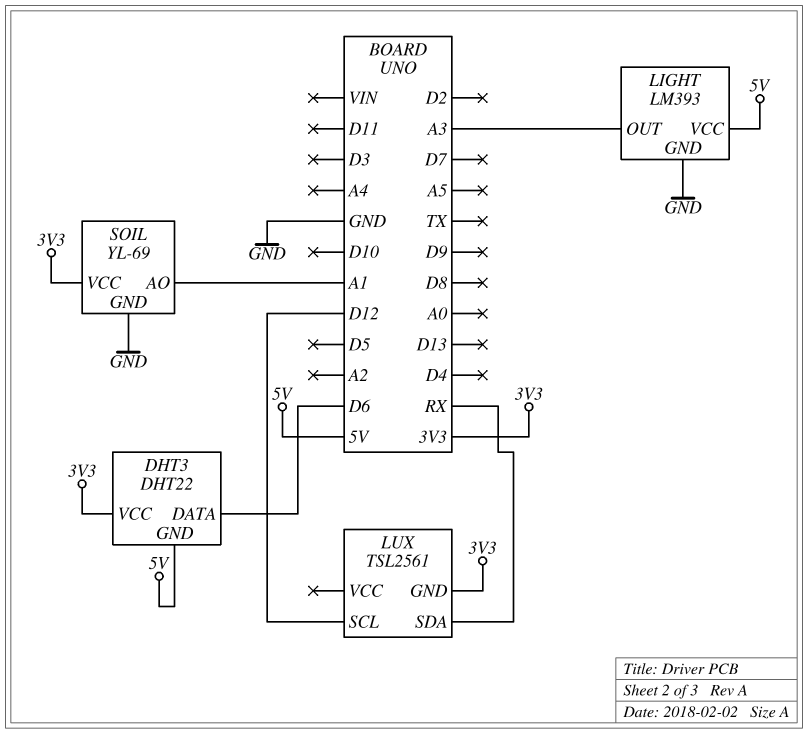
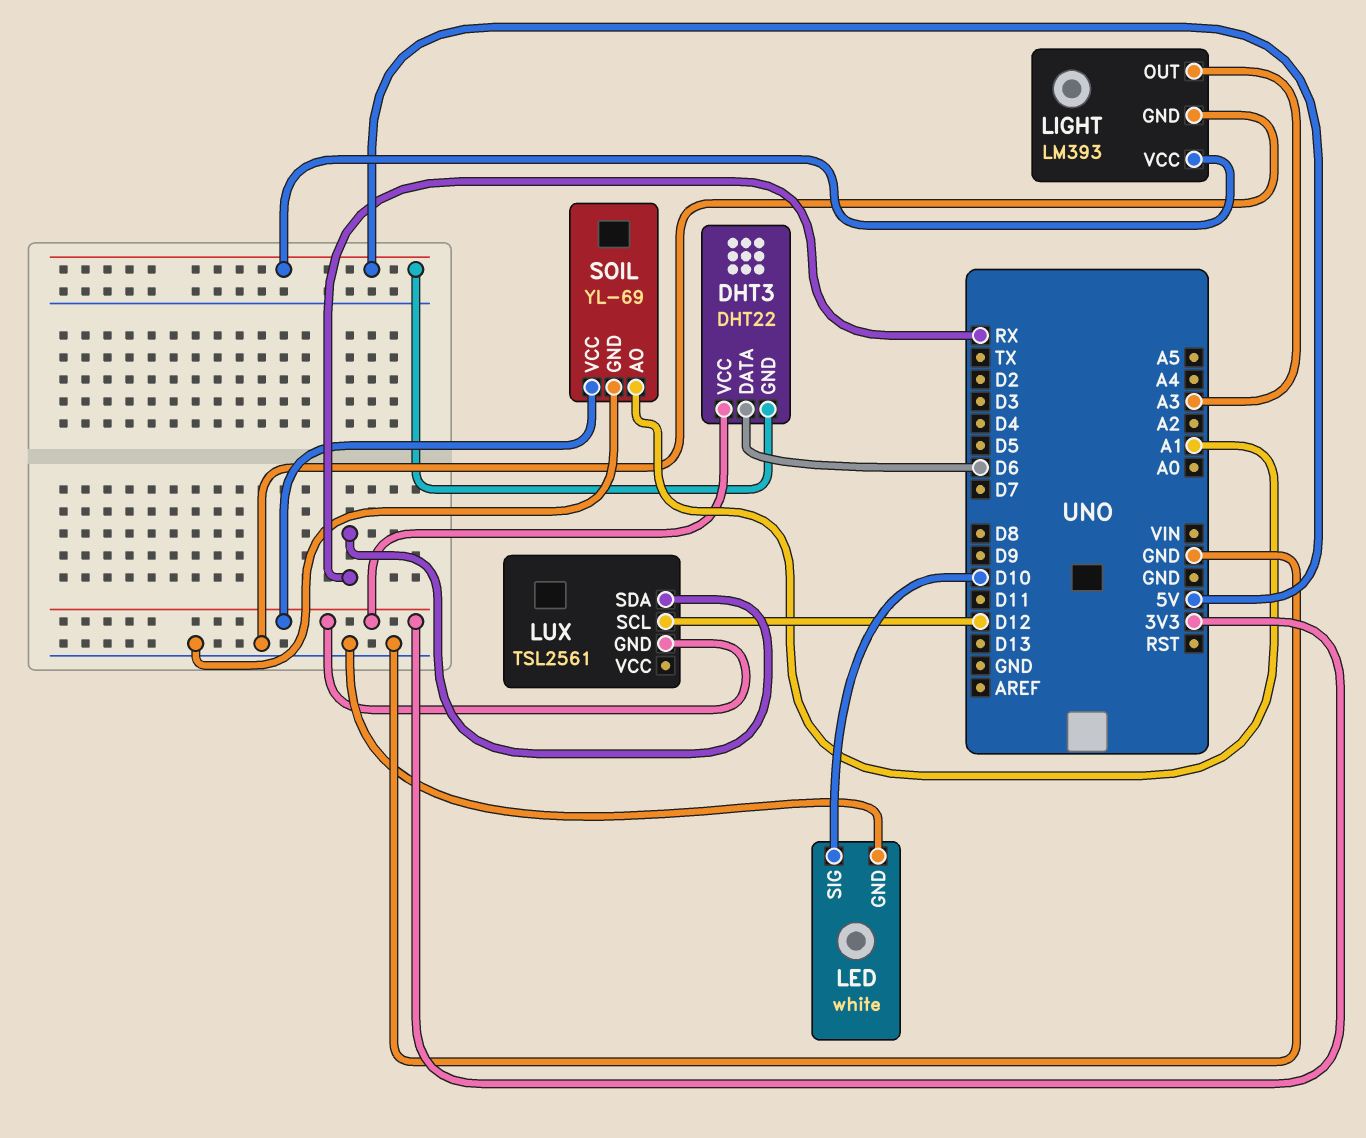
LED: none -> white
LED pin GND: none -> GND
LED pin SIG: none -> D10

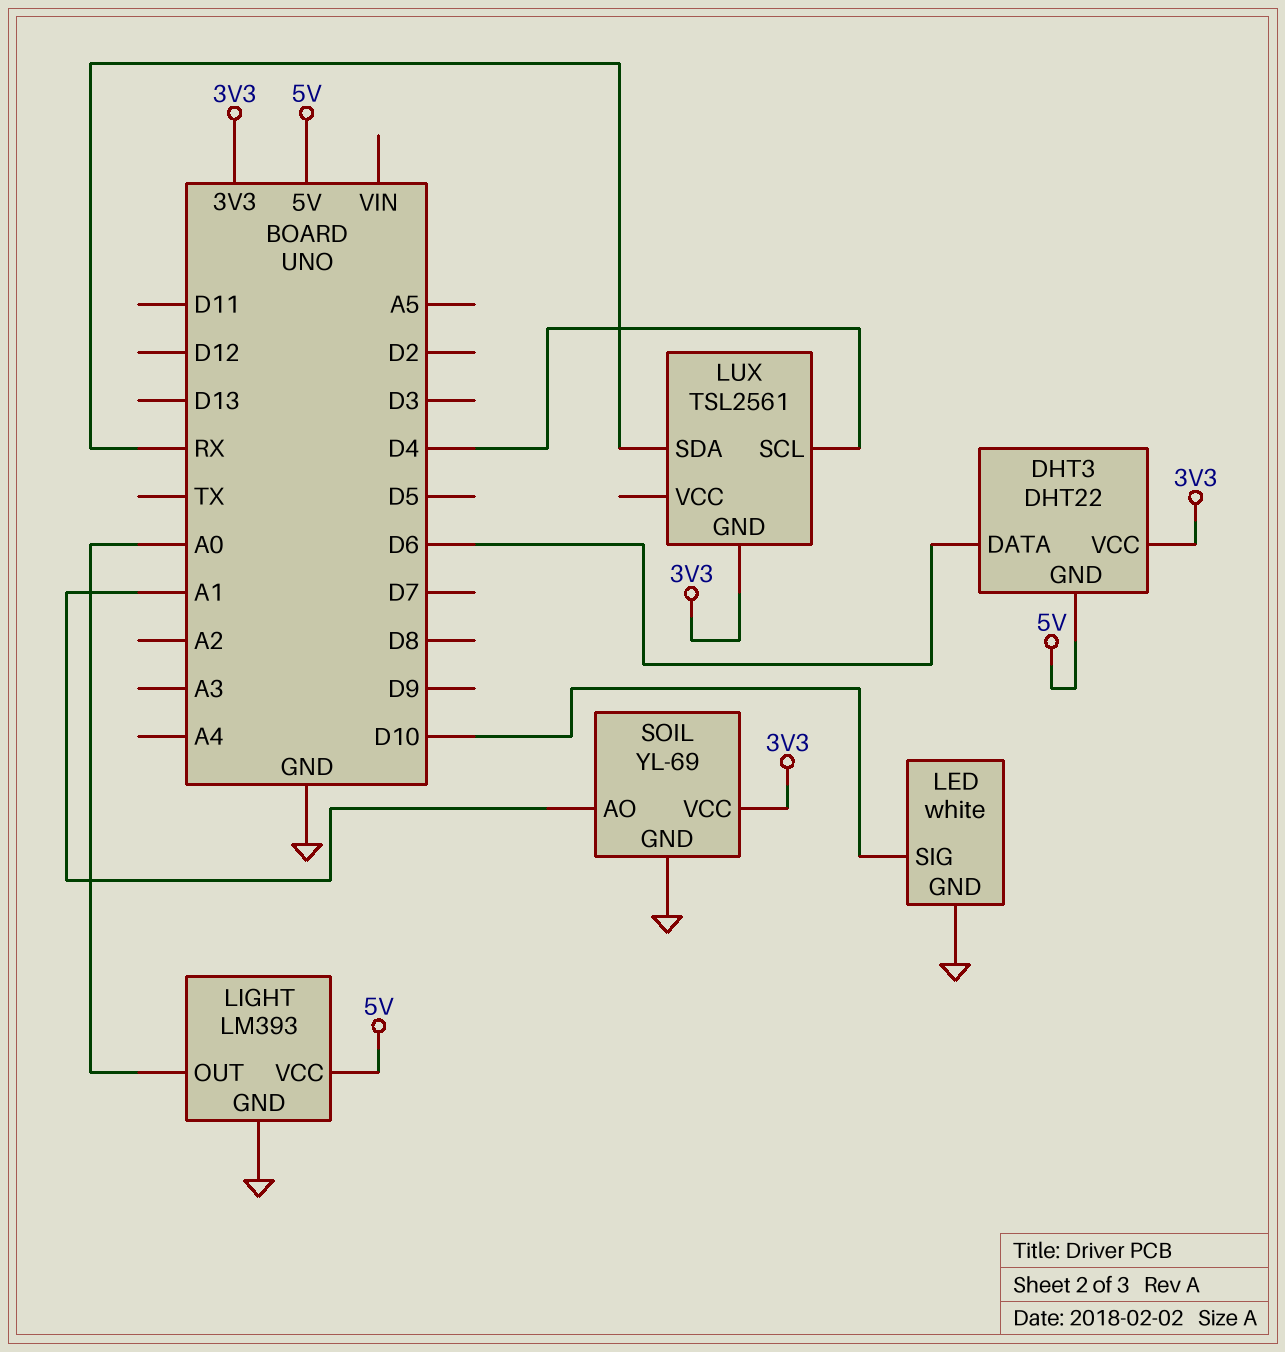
LIGHT pin OUT: A3 -> A0
LUX pin SCL: D12 -> D4

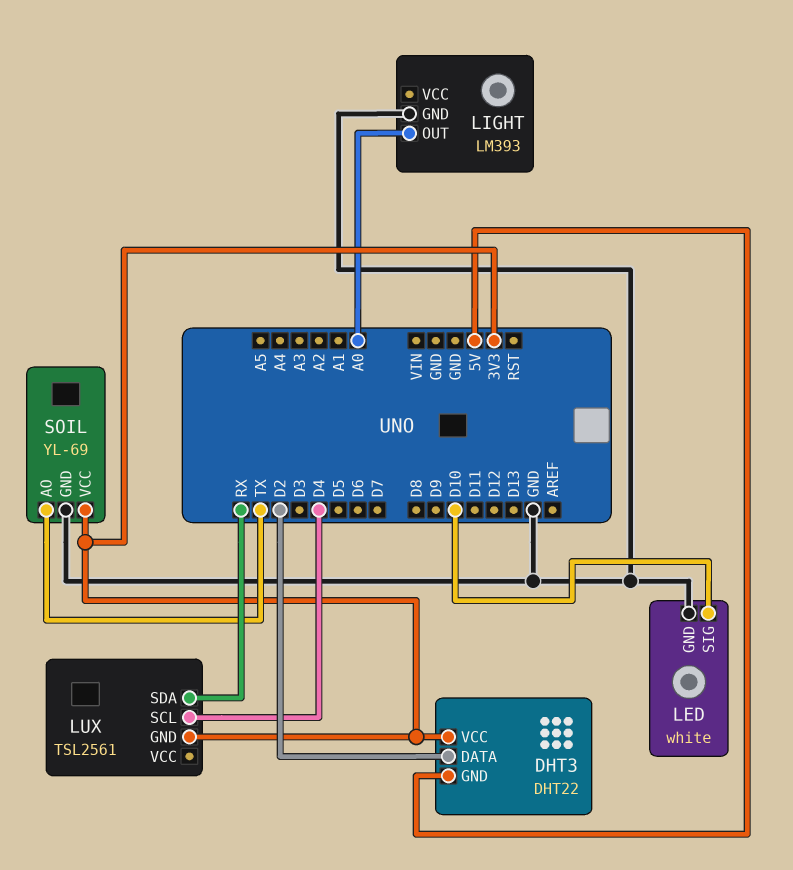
DHT3 pin DATA: D6 -> D2
LIGHT pin VCC: 5V -> none
SOIL pin AO: A1 -> TX

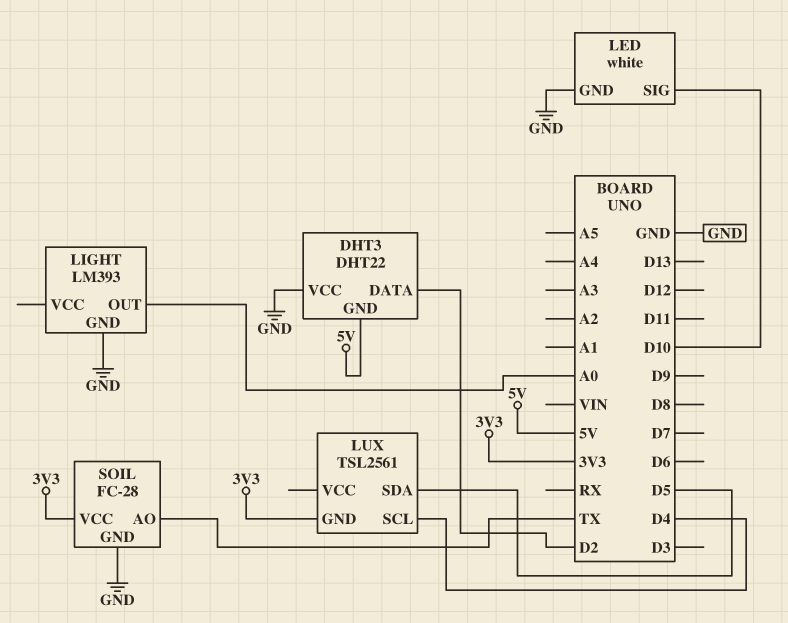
DHT3 pin VCC: 3V3 -> GND
LUX pin SDA: RX -> D5
SOIL: YL-69 -> FC-28

